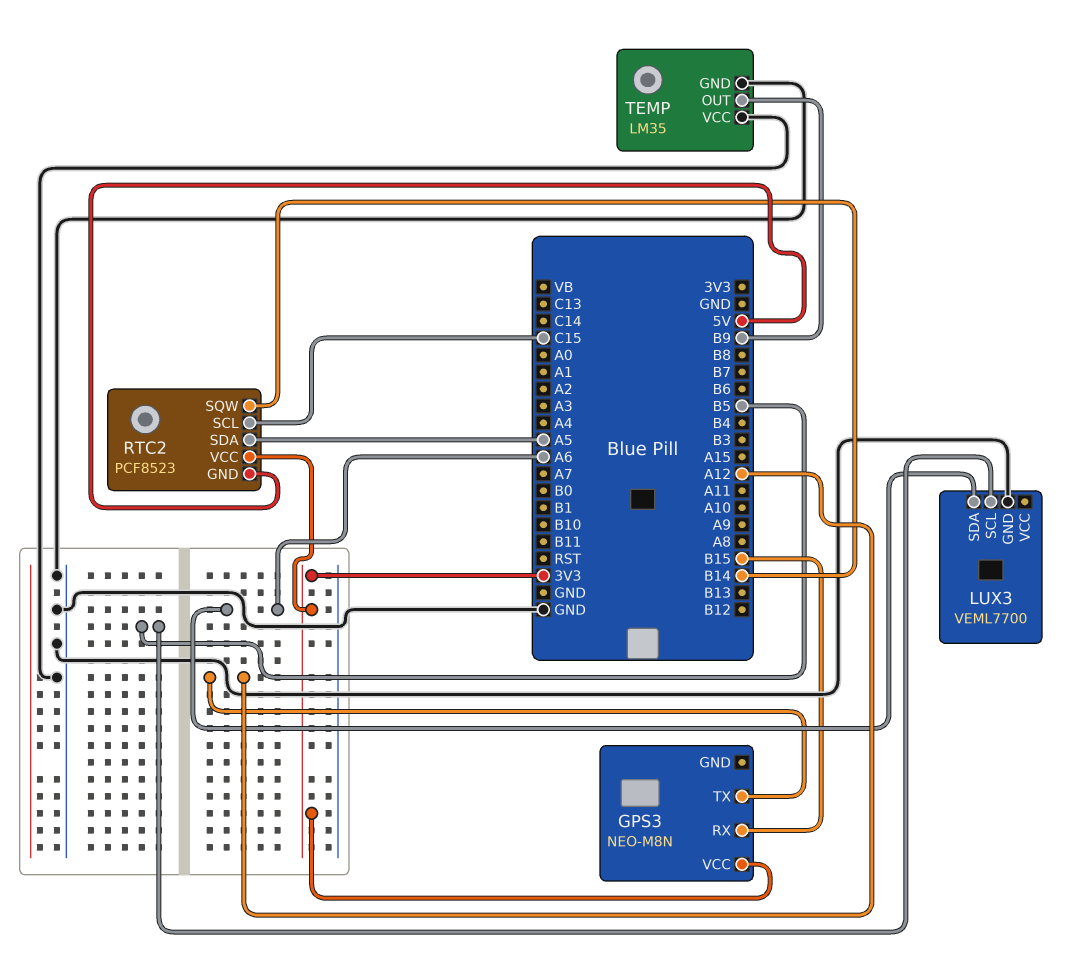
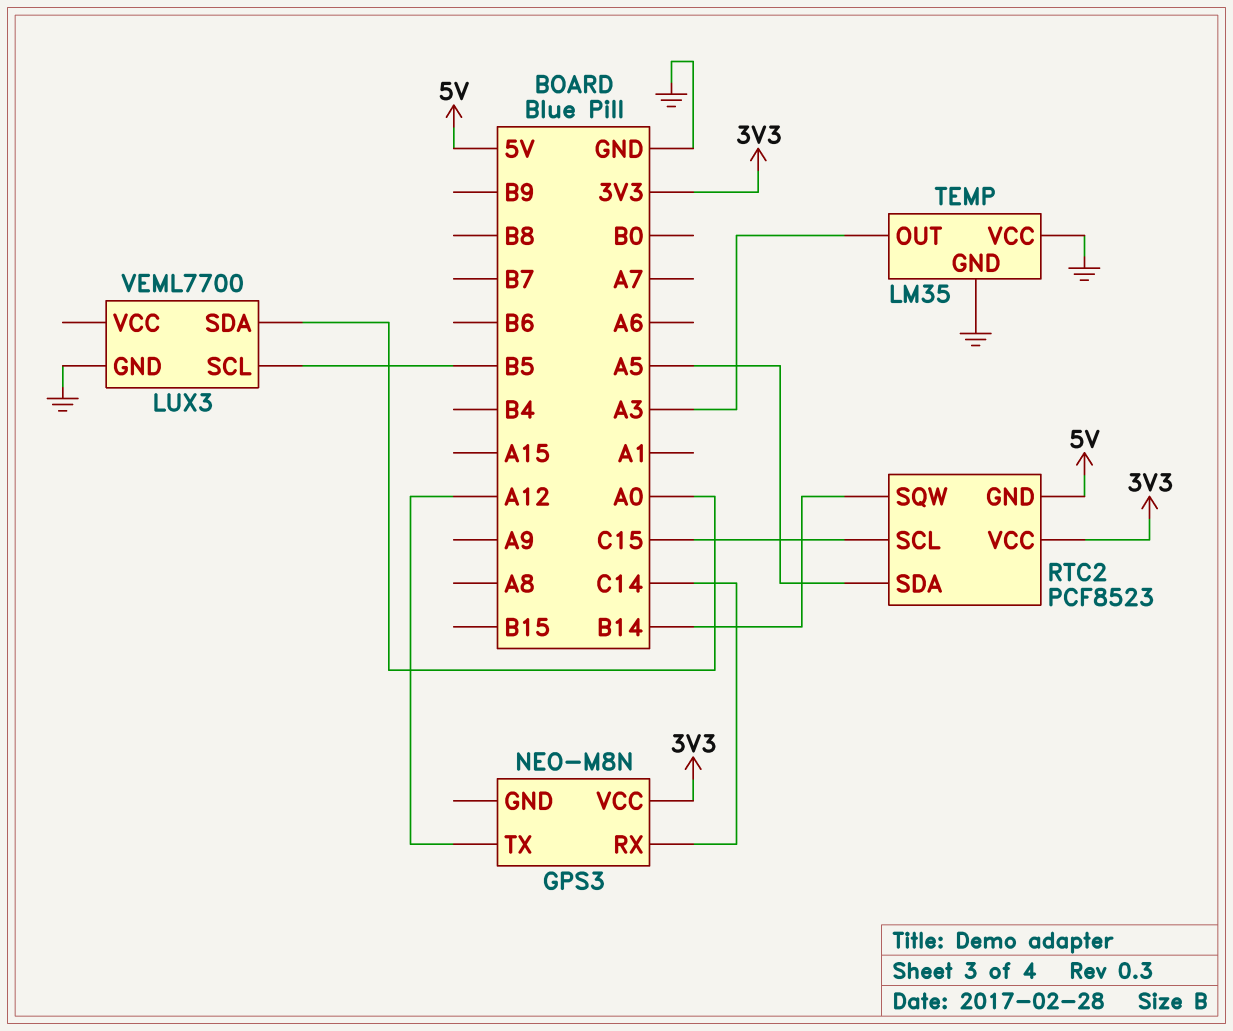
GPS3 pin RX: B15 -> C14
LUX3 pin SDA: A6 -> A0
TEMP pin OUT: B9 -> A3

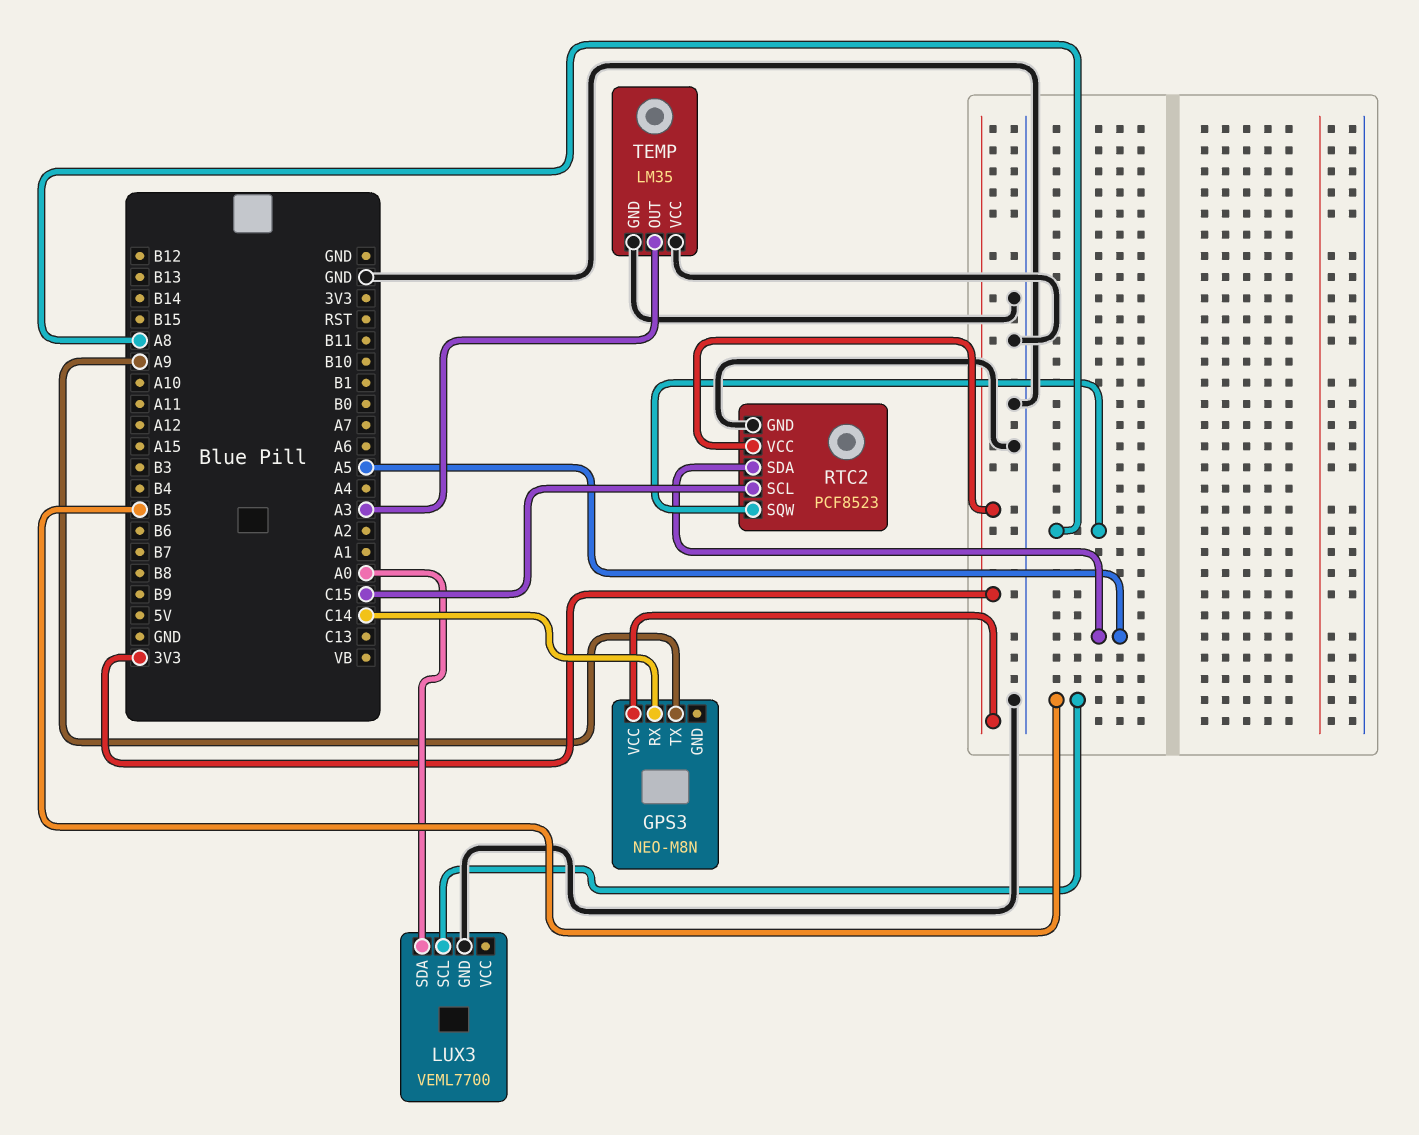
GPS3 pin TX: A12 -> A9
RTC2 pin GND: 5V -> GND
RTC2 pin SQW: B14 -> A8

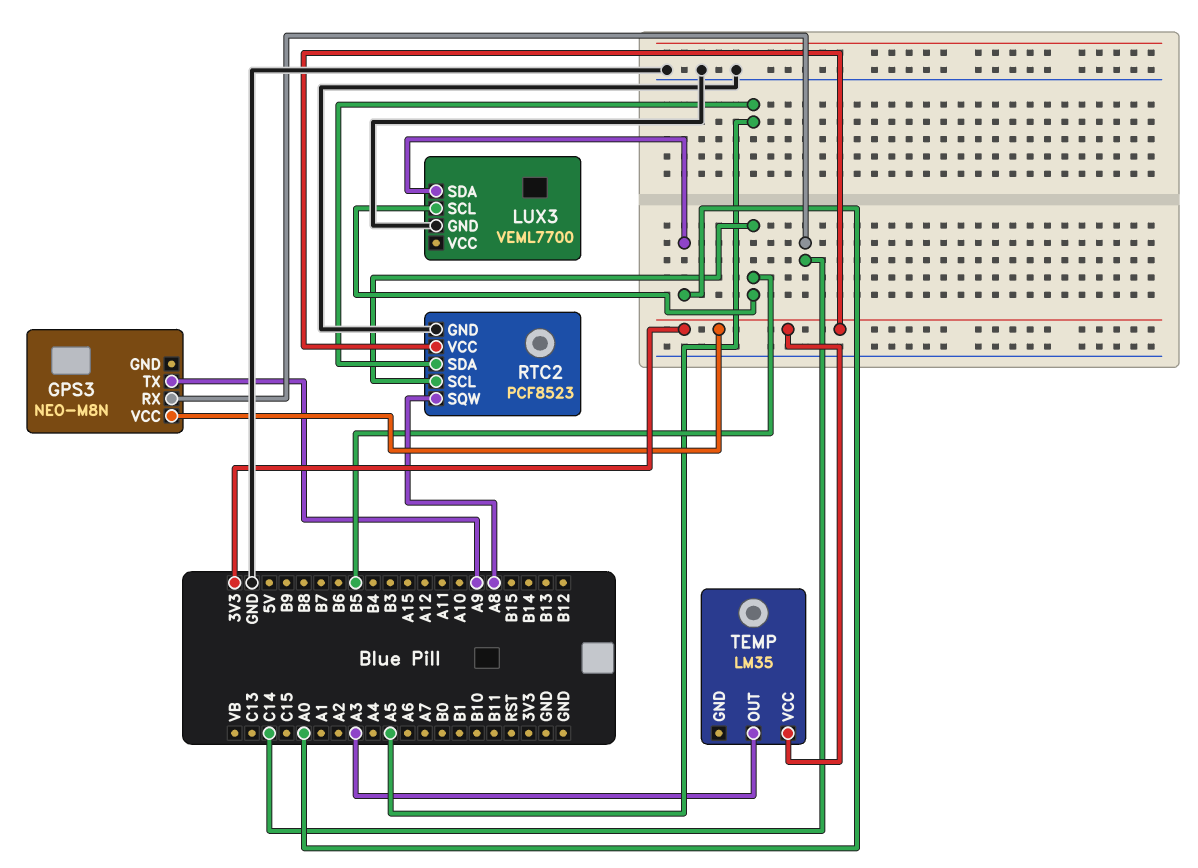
RTC2 pin SCL: C15 -> B5
TEMP pin GND: GND -> none
TEMP pin VCC: GND -> 3V3

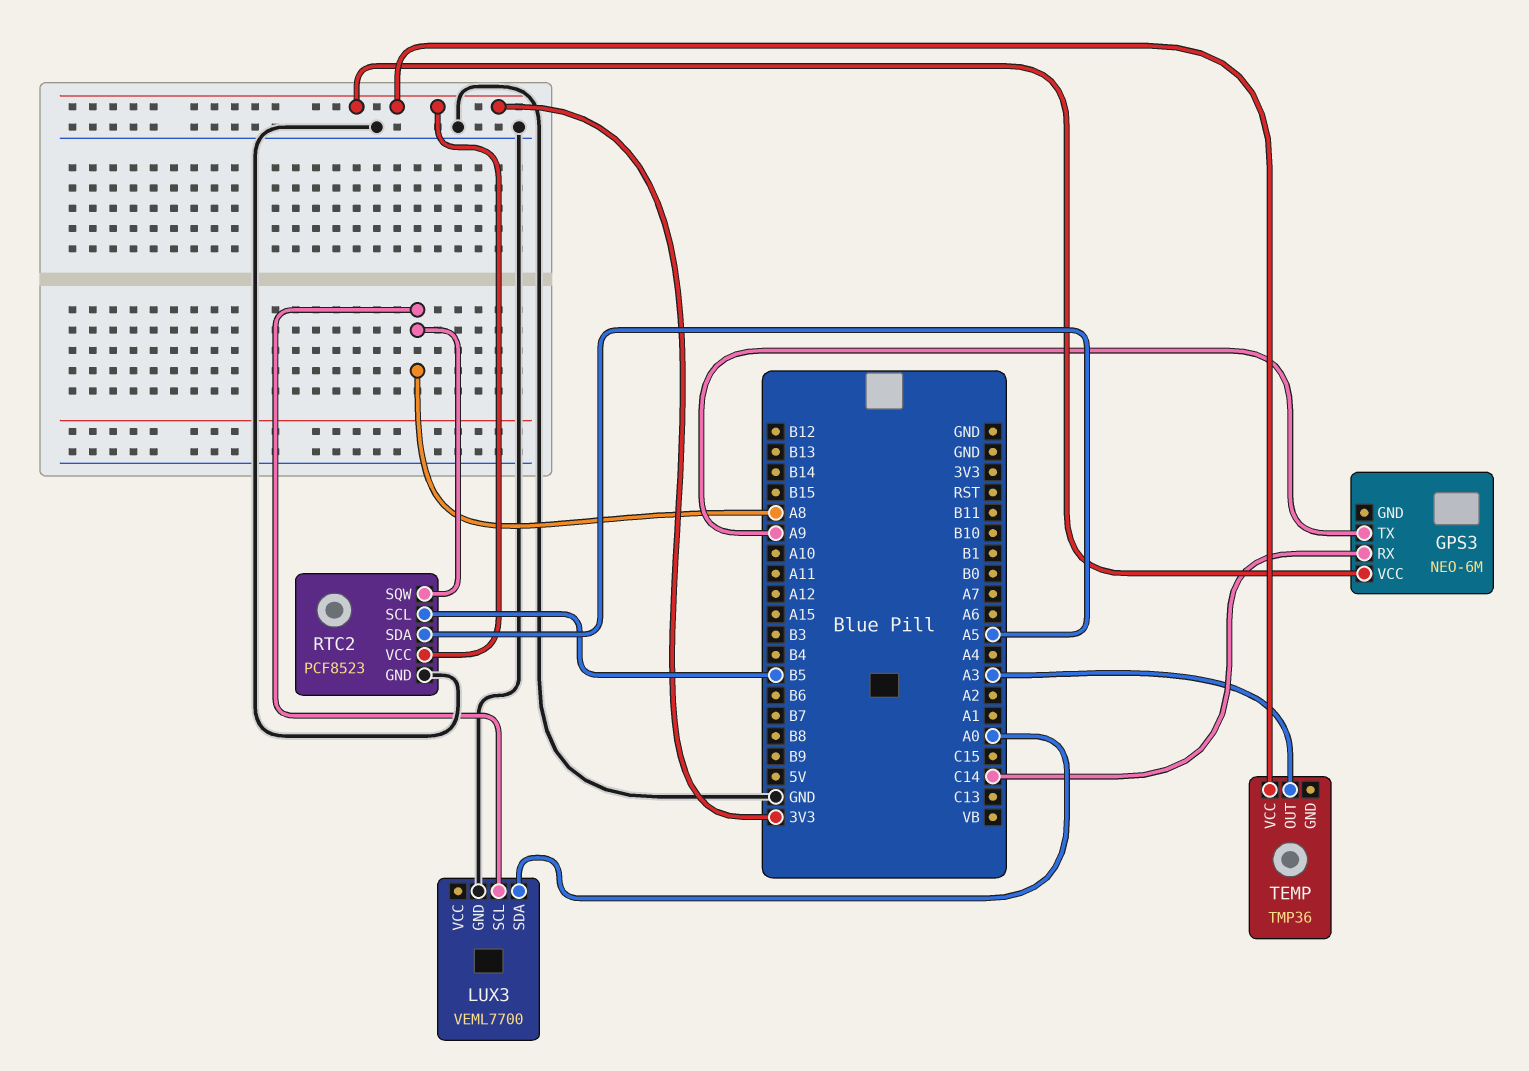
GPS3: NEO-M8N -> NEO-6M
LUX3 pin SCL: B5 -> A8
TEMP: LM35 -> TMP36

